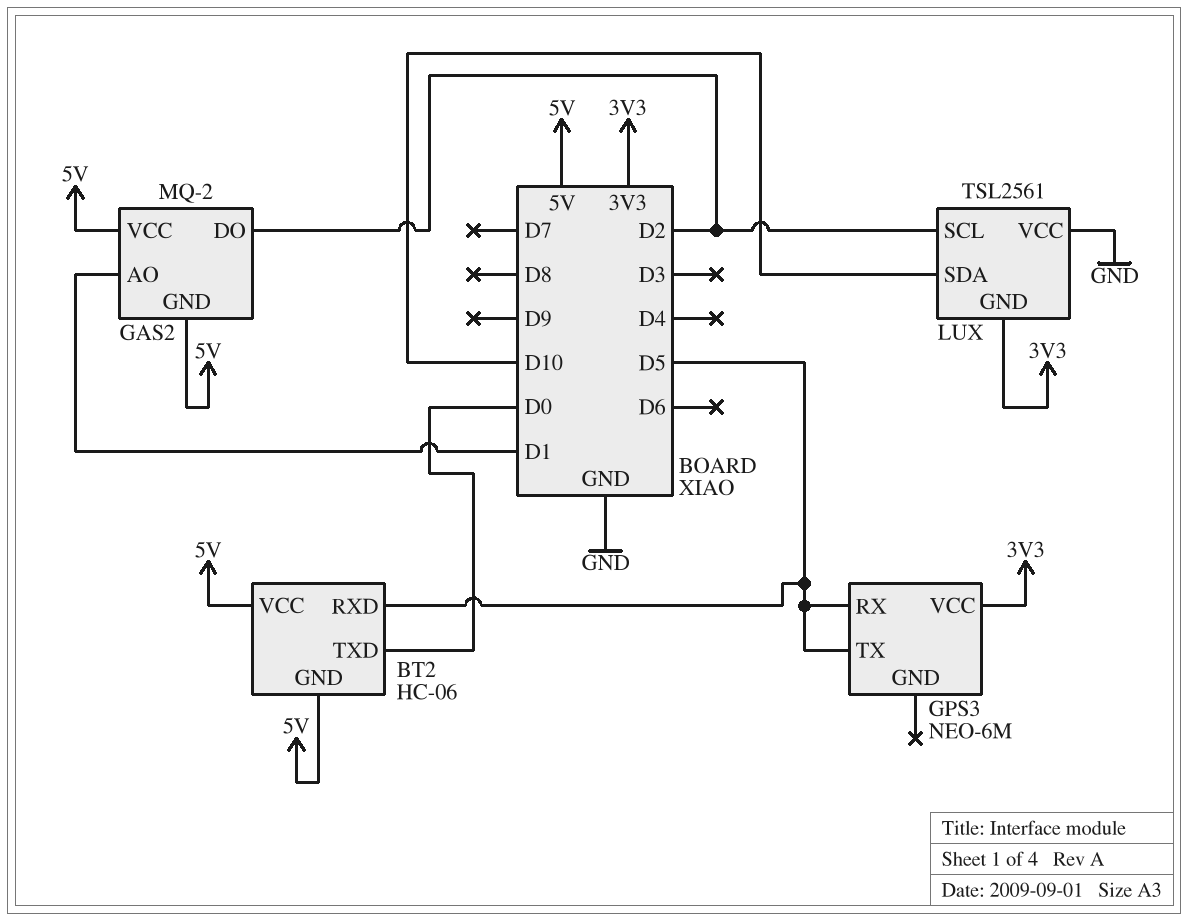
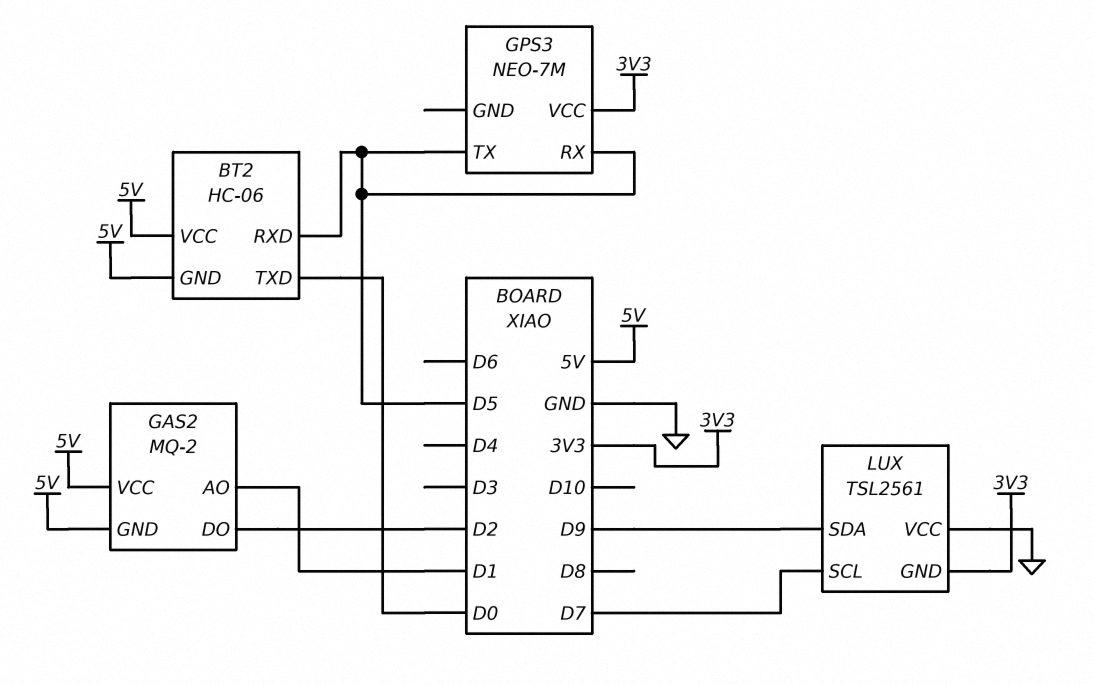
GPS3: NEO-6M -> NEO-7M
LUX pin SCL: D2 -> D7
LUX pin SDA: D10 -> D9

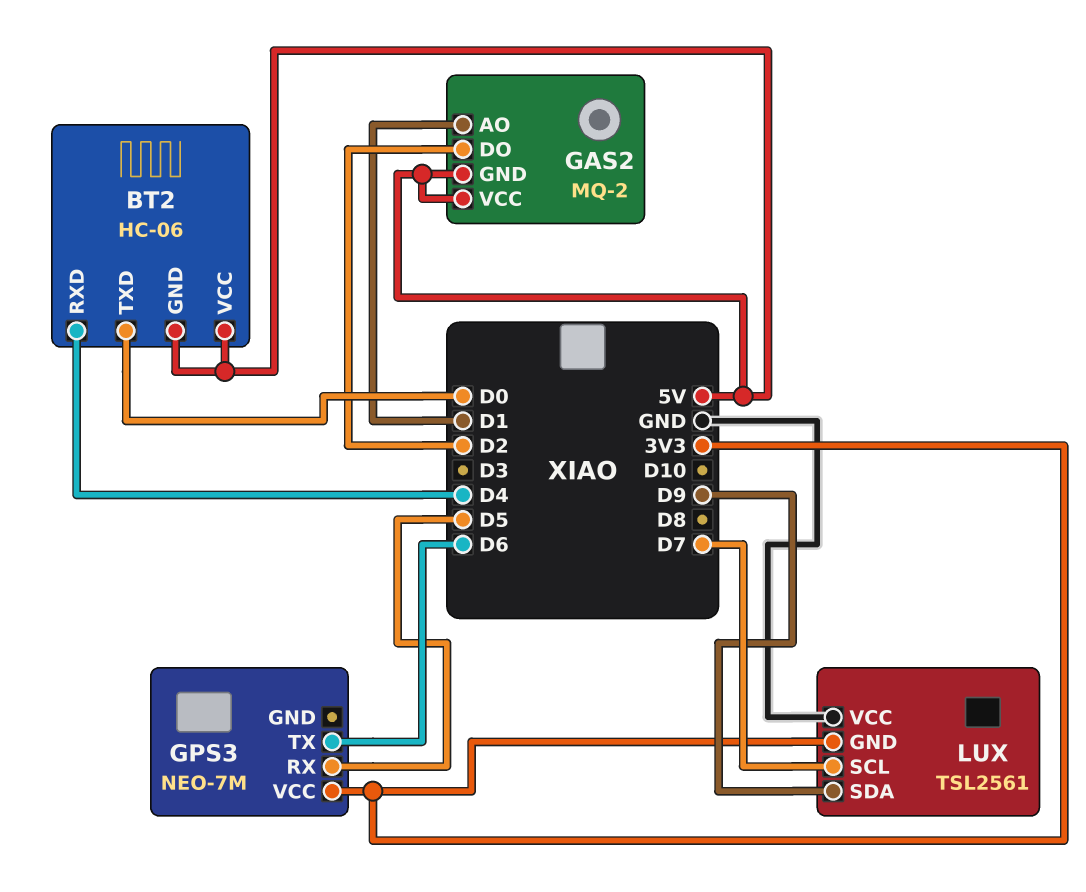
BT2 pin RXD: D5 -> D4
GPS3 pin TX: D5 -> D6

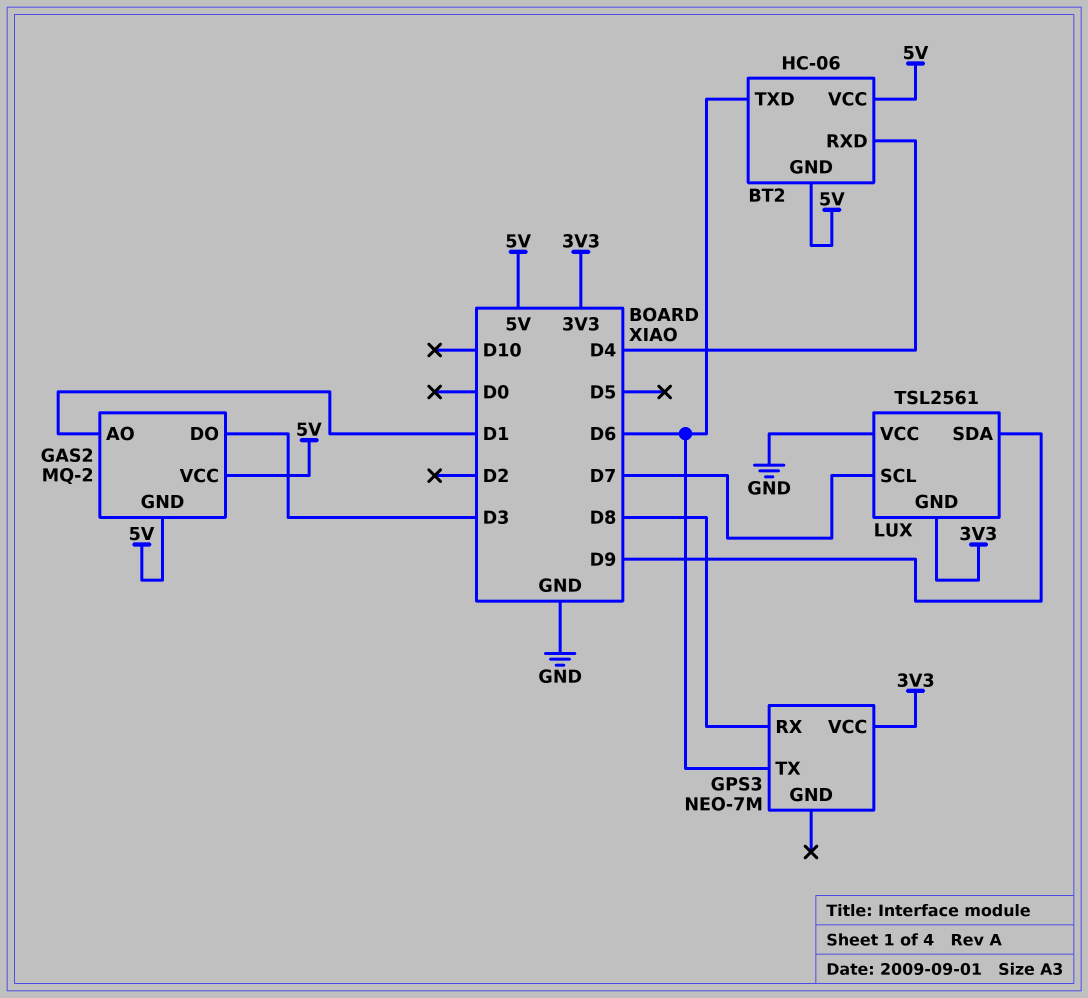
BT2 pin TXD: D0 -> D6
GAS2 pin DO: D2 -> D3
GPS3 pin RX: D5 -> D8

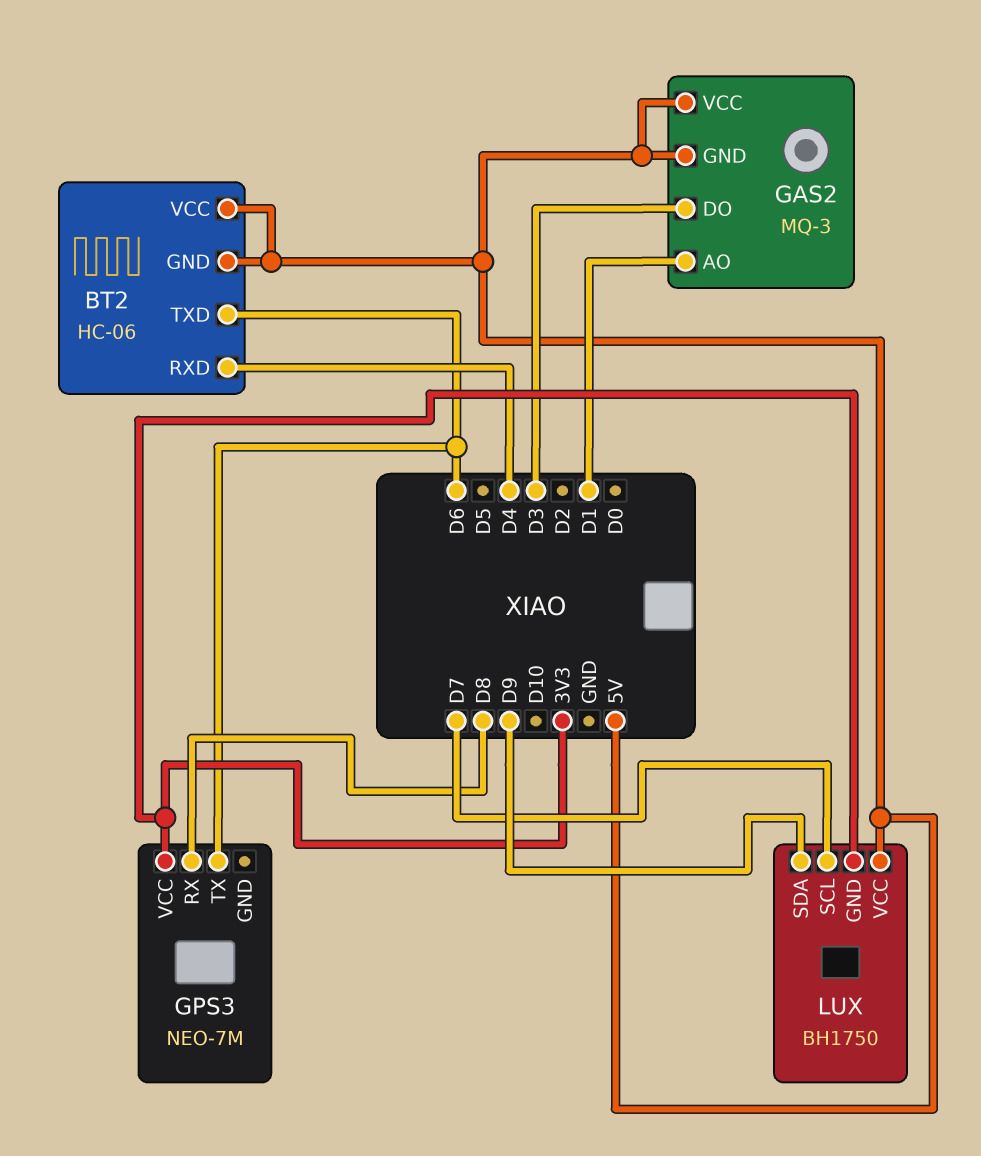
GAS2: MQ-2 -> MQ-3
LUX: TSL2561 -> BH1750
LUX pin VCC: GND -> 5V

